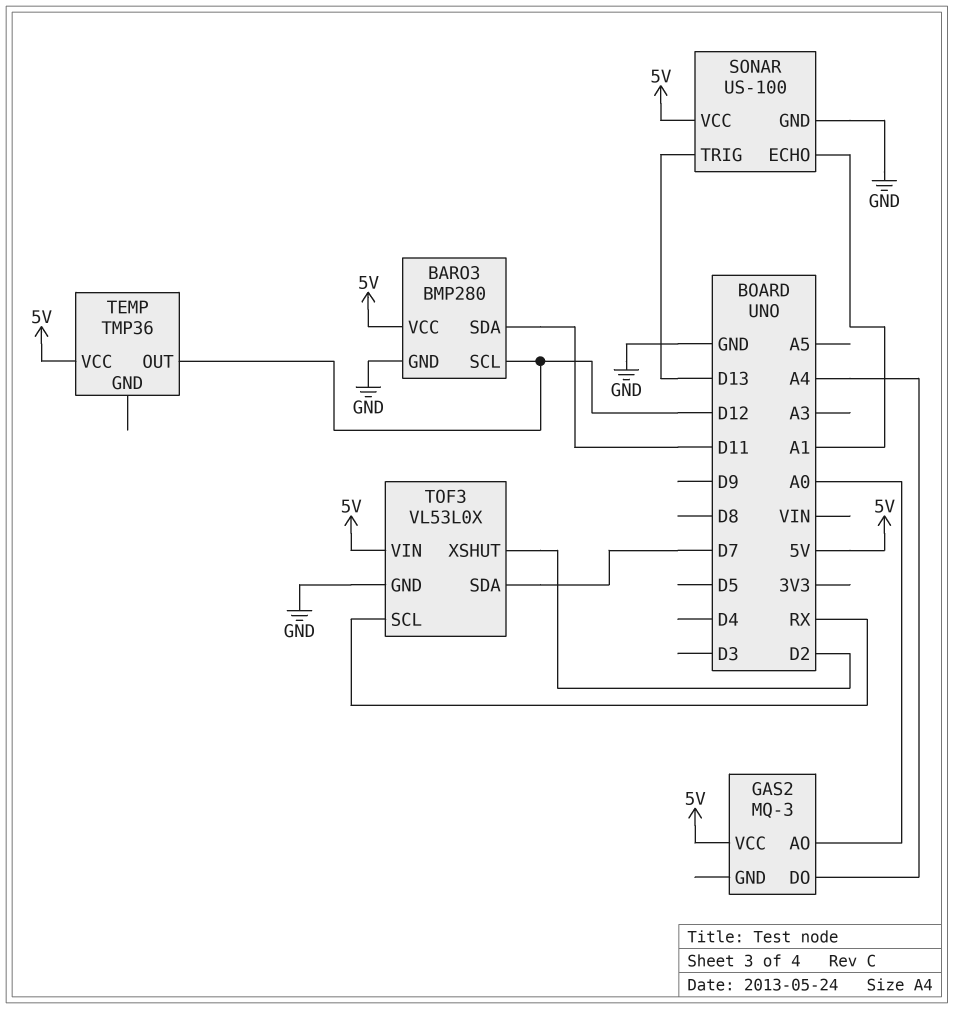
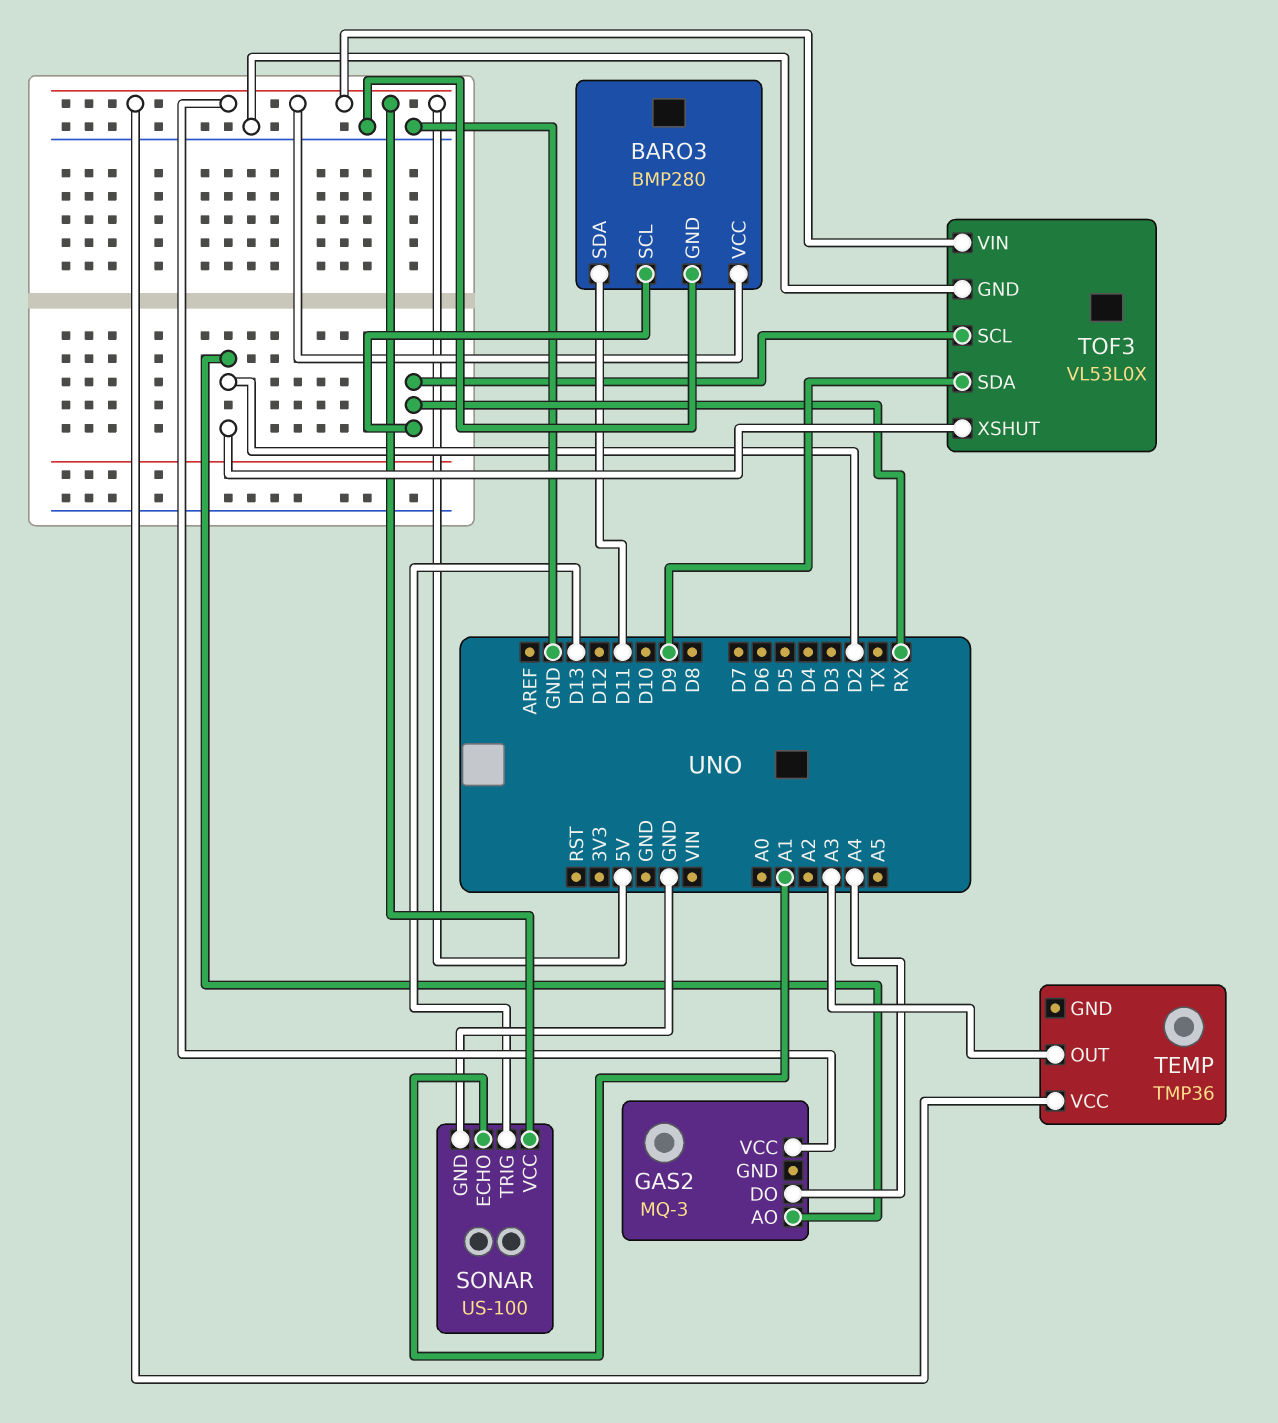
BARO3 pin SCL: D12 -> RX
GAS2 pin AO: A0 -> D2
TEMP pin OUT: D12 -> A3
TOF3 pin SDA: D7 -> D9

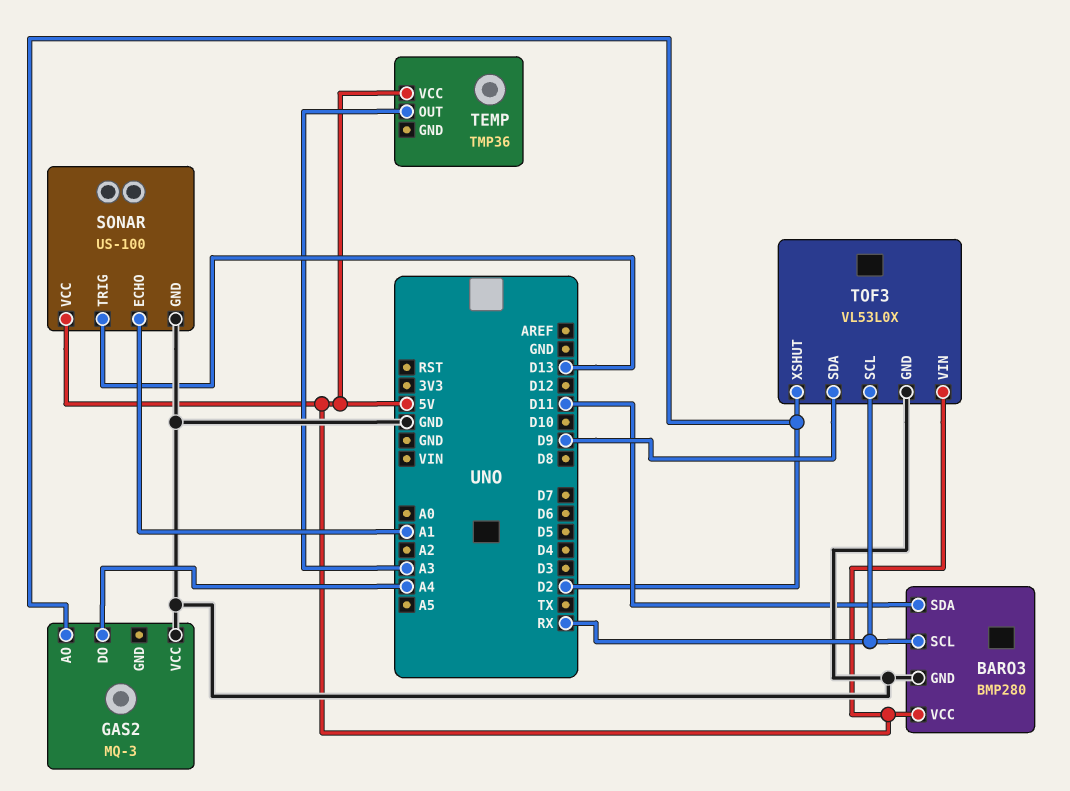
GAS2 pin VCC: 5V -> GND

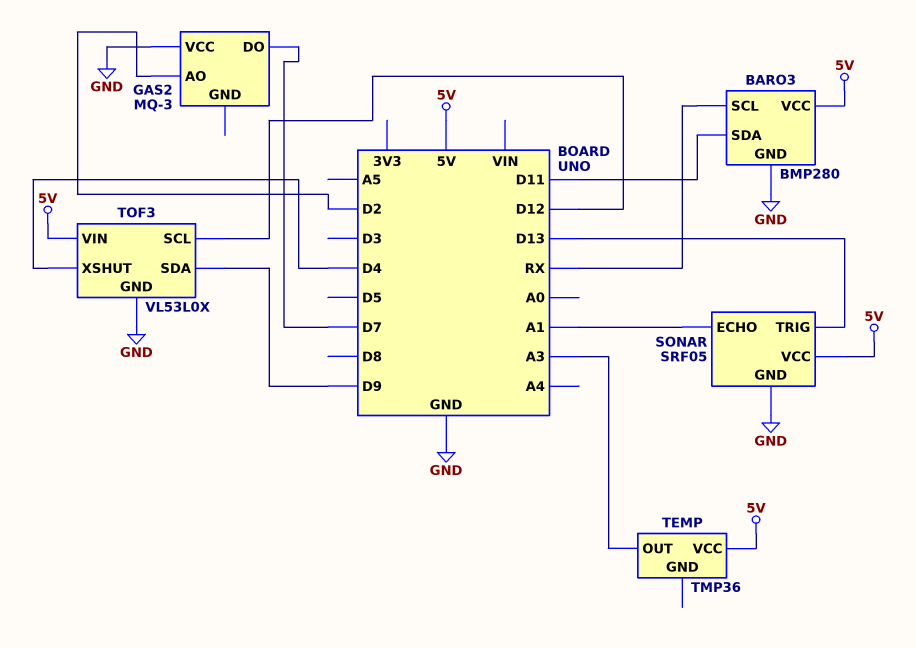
GAS2 pin DO: A4 -> D7
SONAR: US-100 -> SRF05
TOF3 pin SCL: RX -> D12
TOF3 pin XSHUT: D2 -> D4

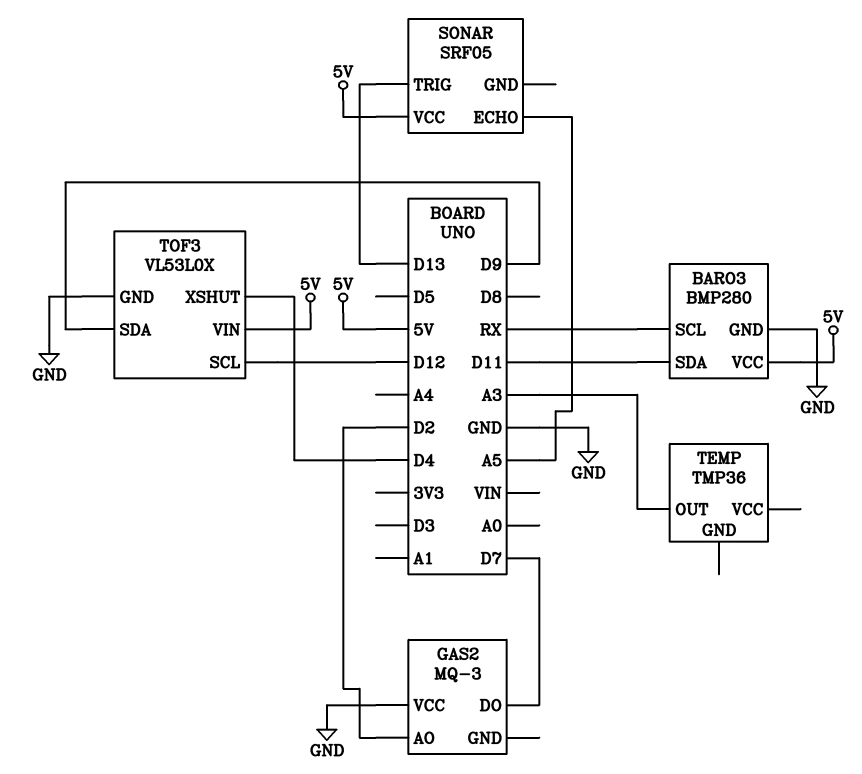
SONAR pin ECHO: A1 -> A5
SONAR pin GND: GND -> none
TEMP pin VCC: 5V -> none

